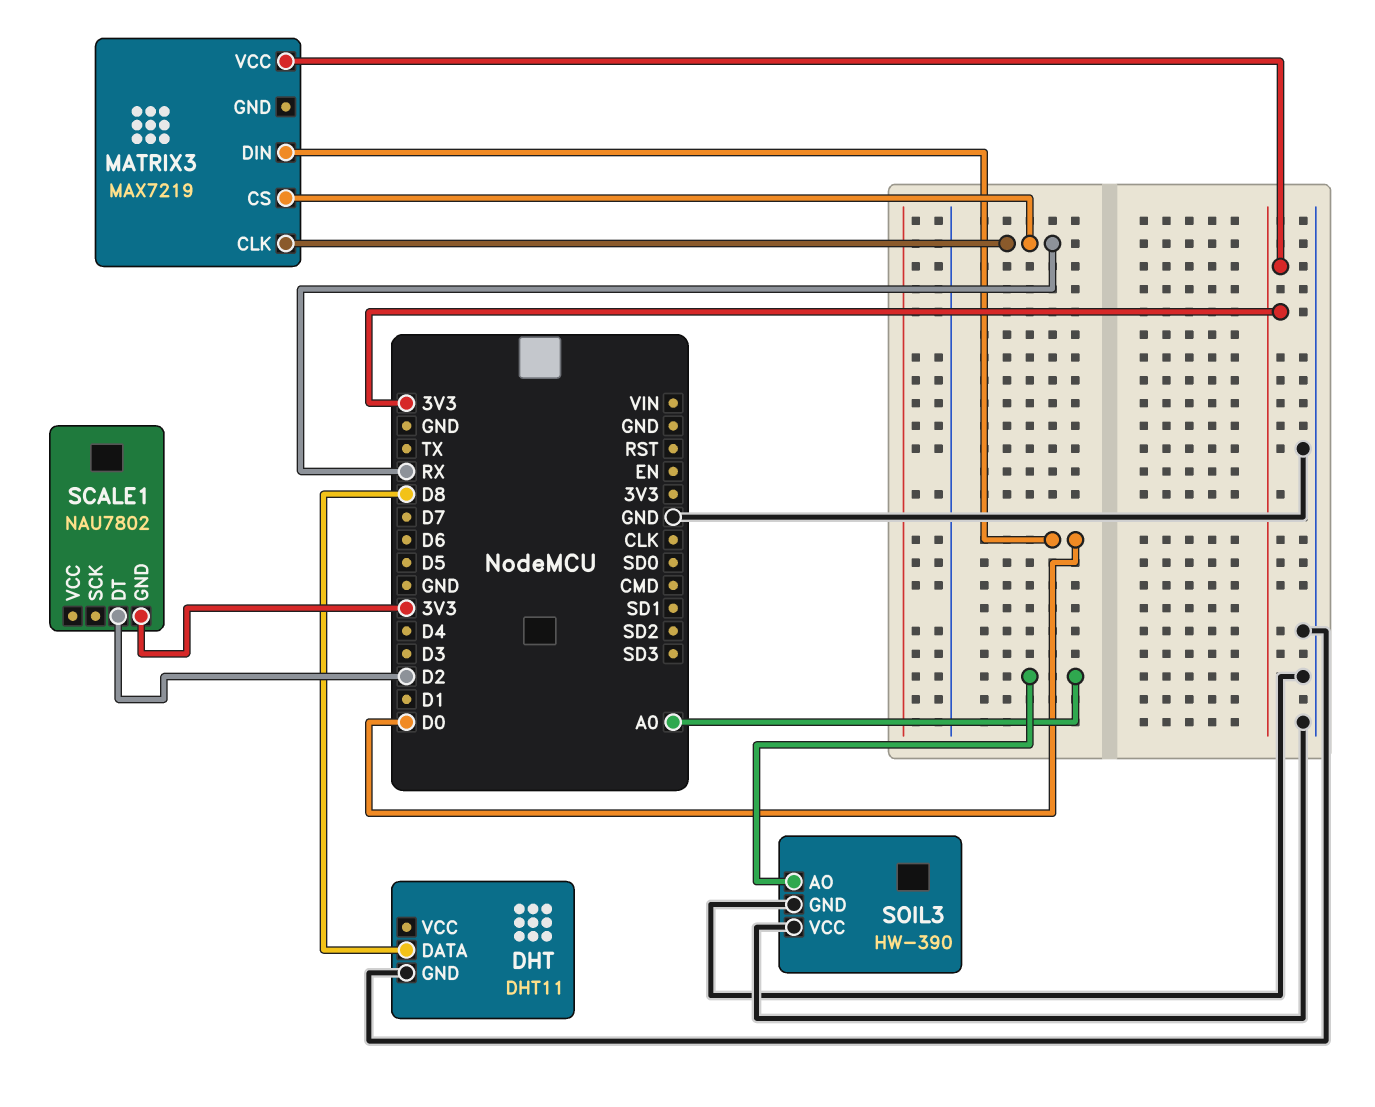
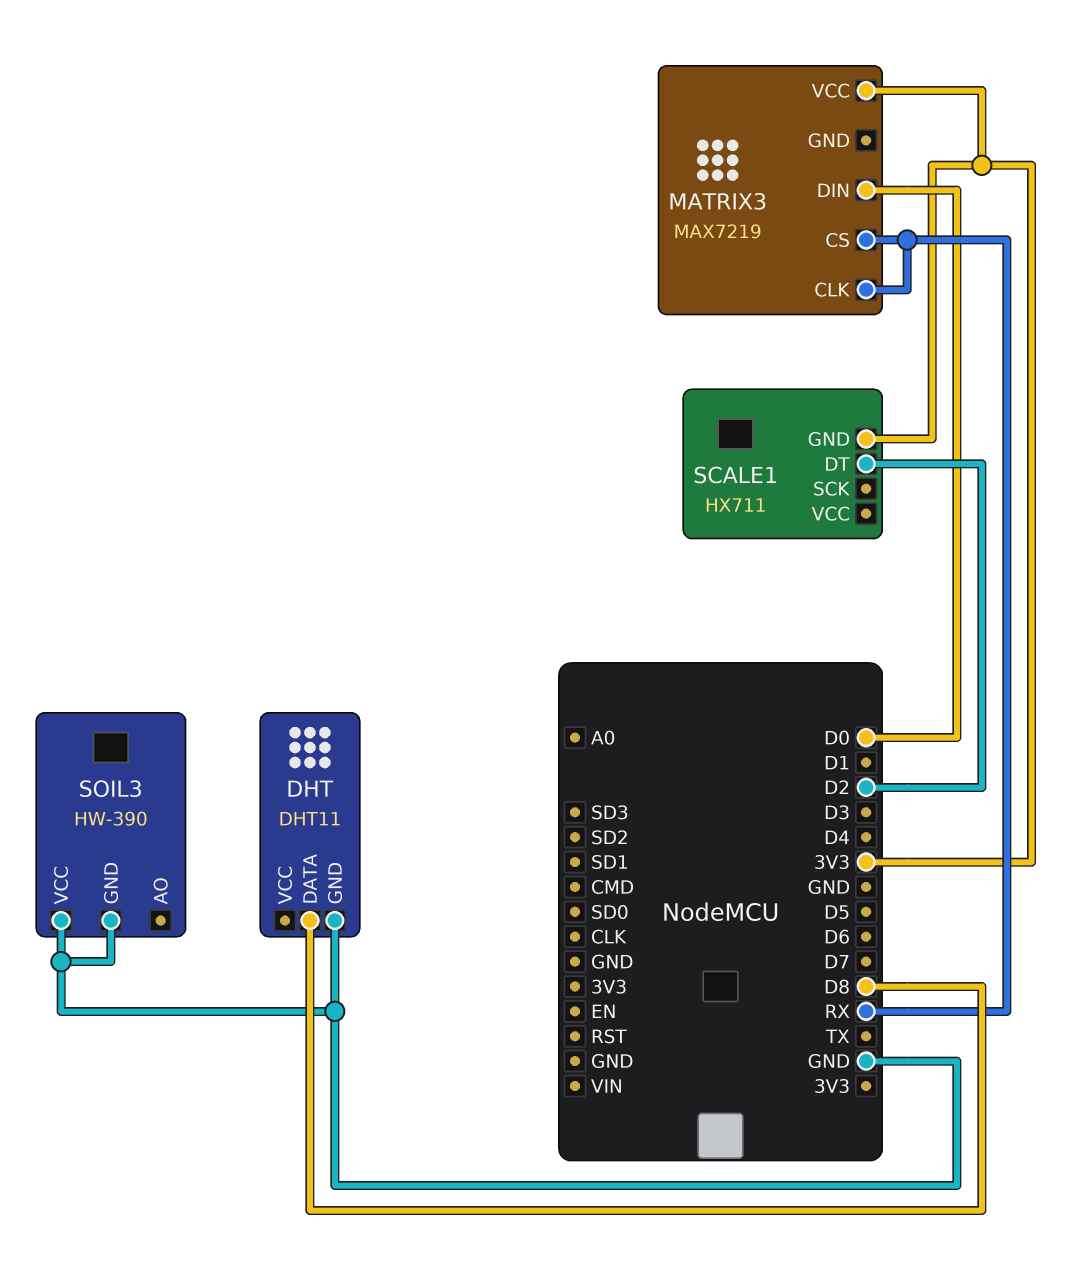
SCALE1: NAU7802 -> HX711
SOIL3 pin AO: A0 -> none

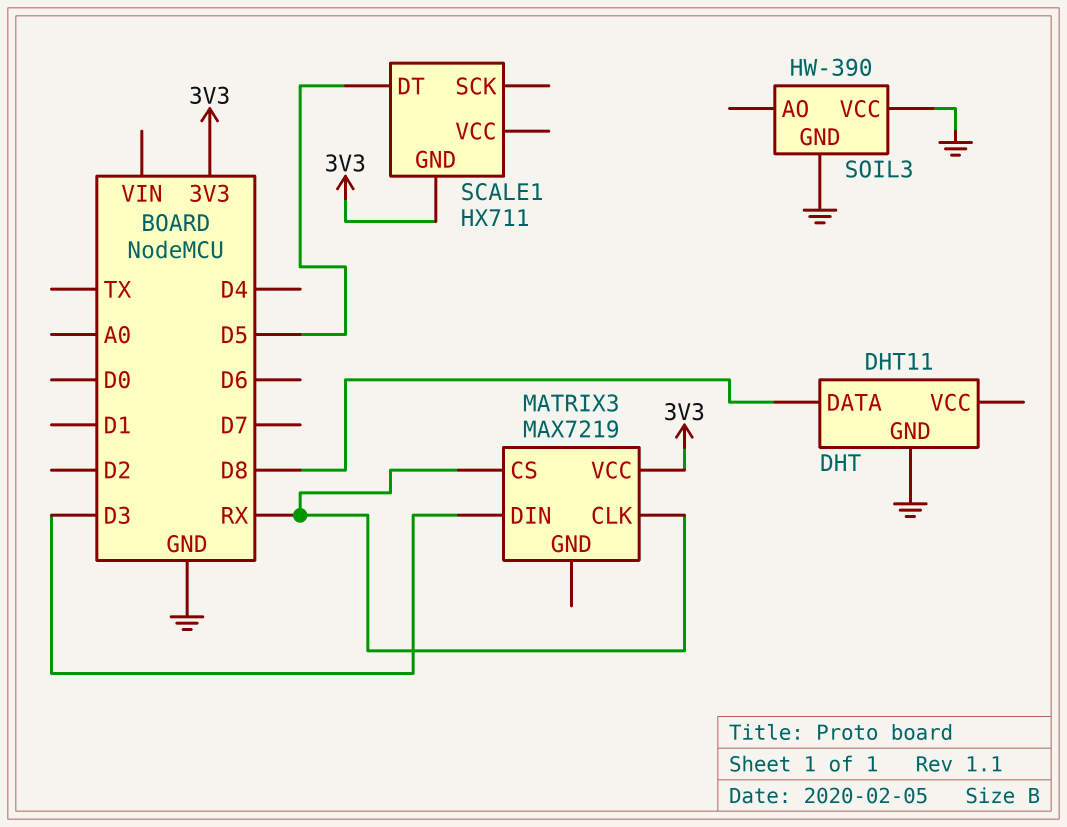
MATRIX3 pin DIN: D0 -> D3
SCALE1 pin DT: D2 -> D5

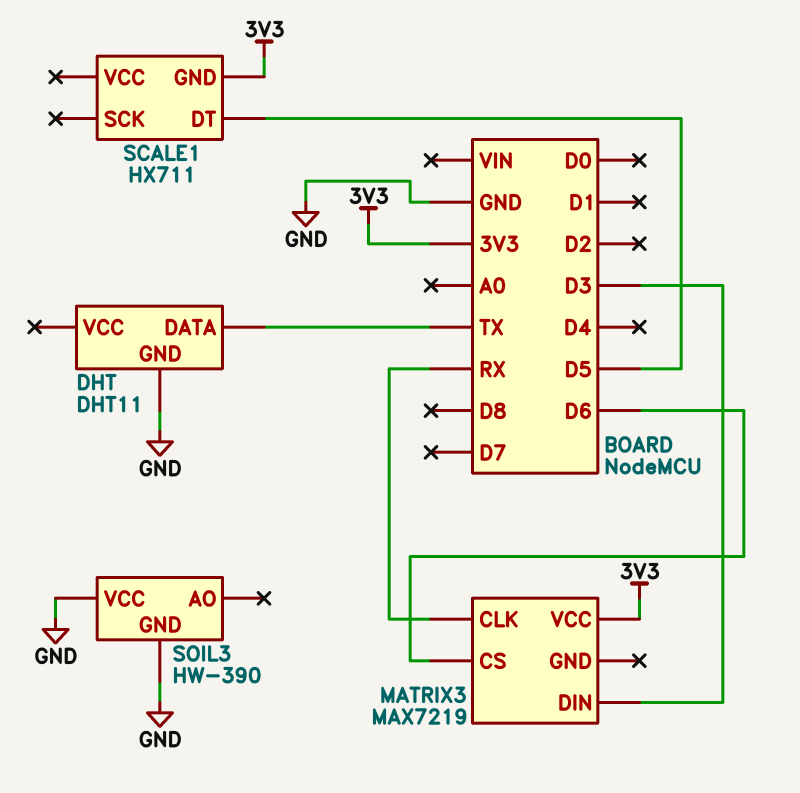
DHT pin DATA: D8 -> TX
MATRIX3 pin CS: RX -> D6

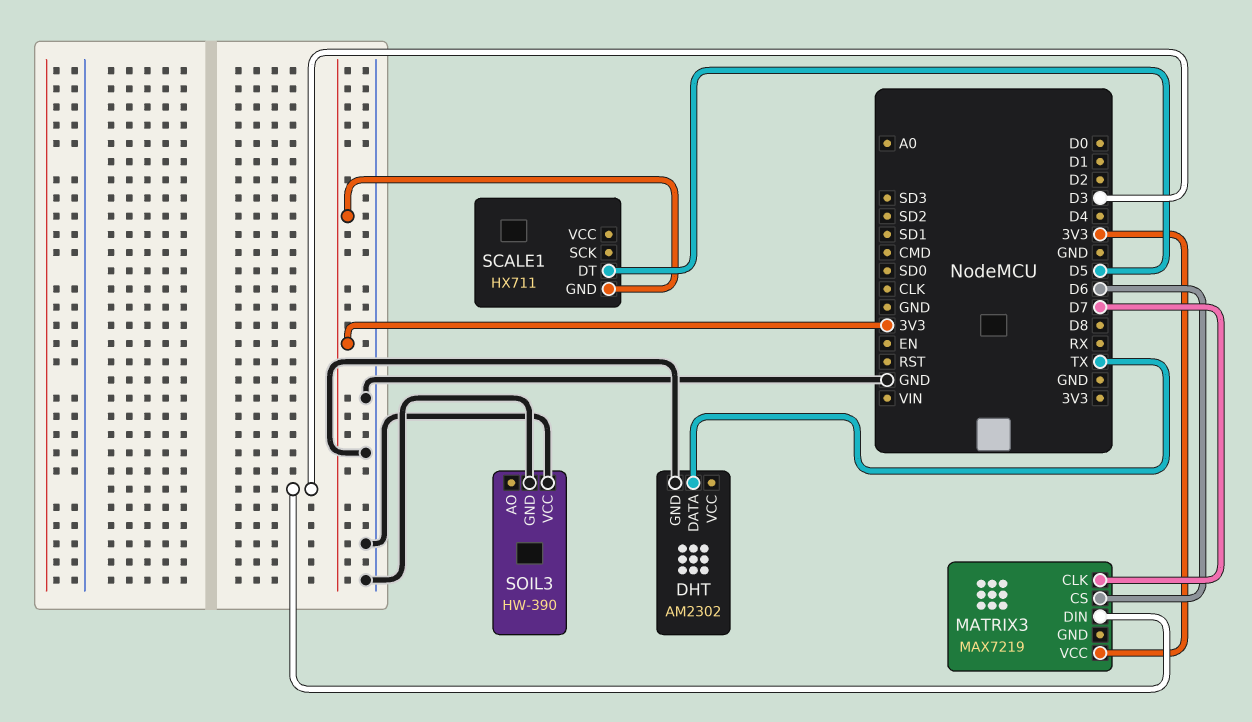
DHT: DHT11 -> AM2302
MATRIX3 pin CLK: RX -> D7

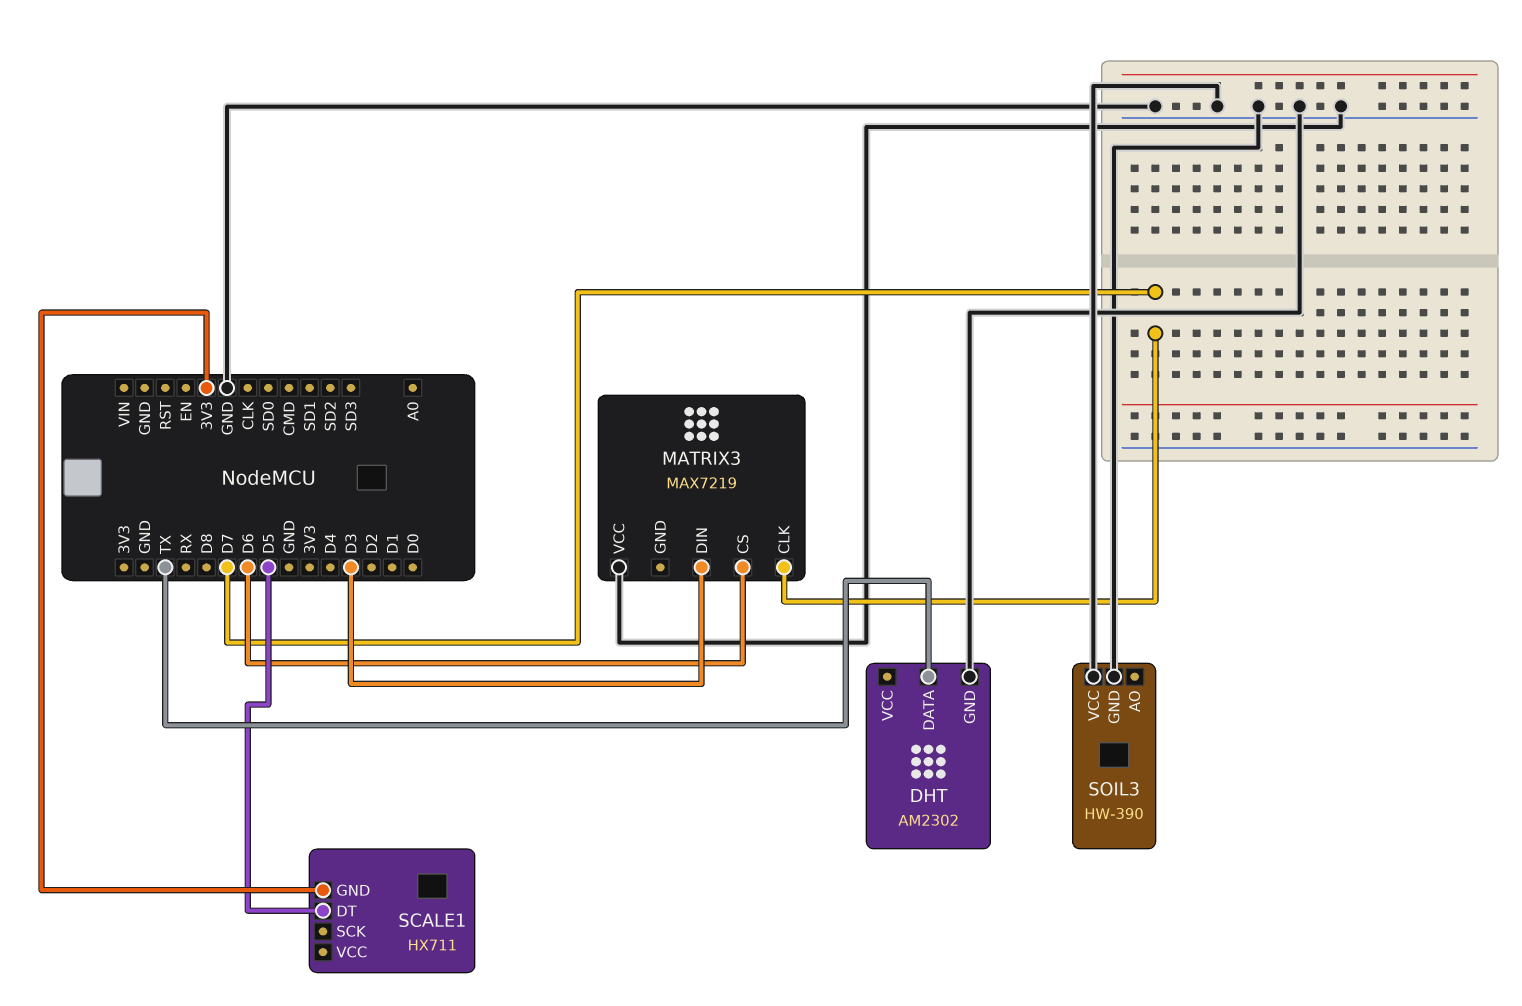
MATRIX3 pin VCC: 3V3 -> GND

